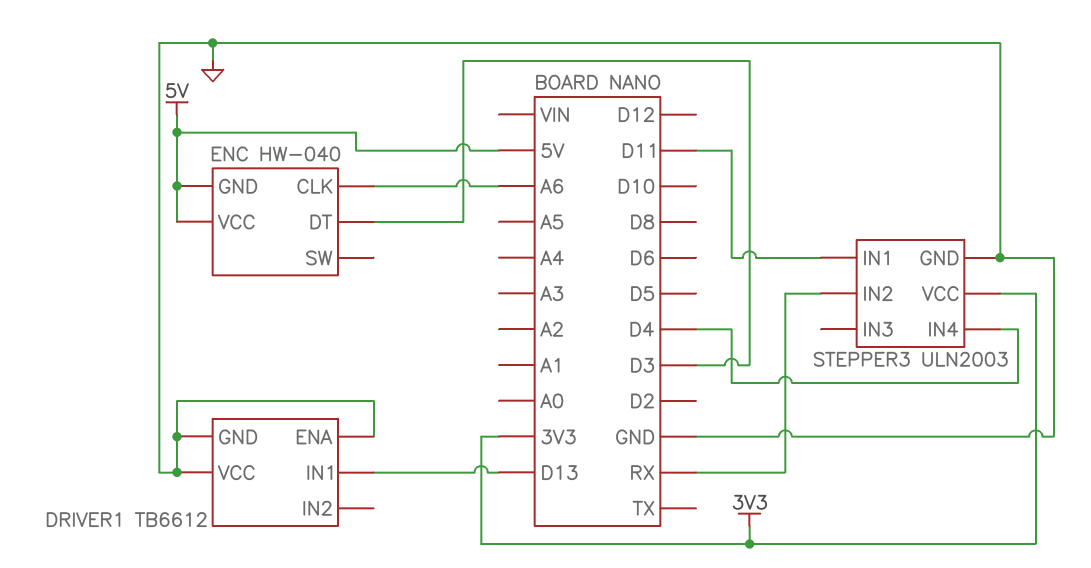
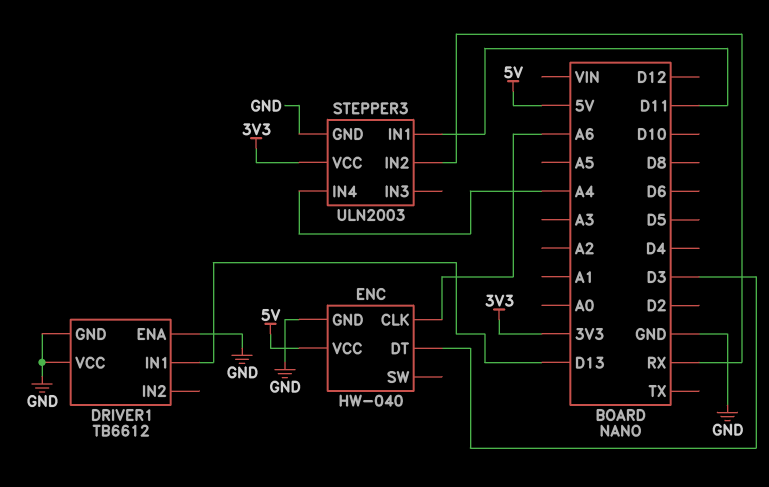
ENC pin GND: 5V -> GND
STEPPER3 pin IN4: D4 -> A4

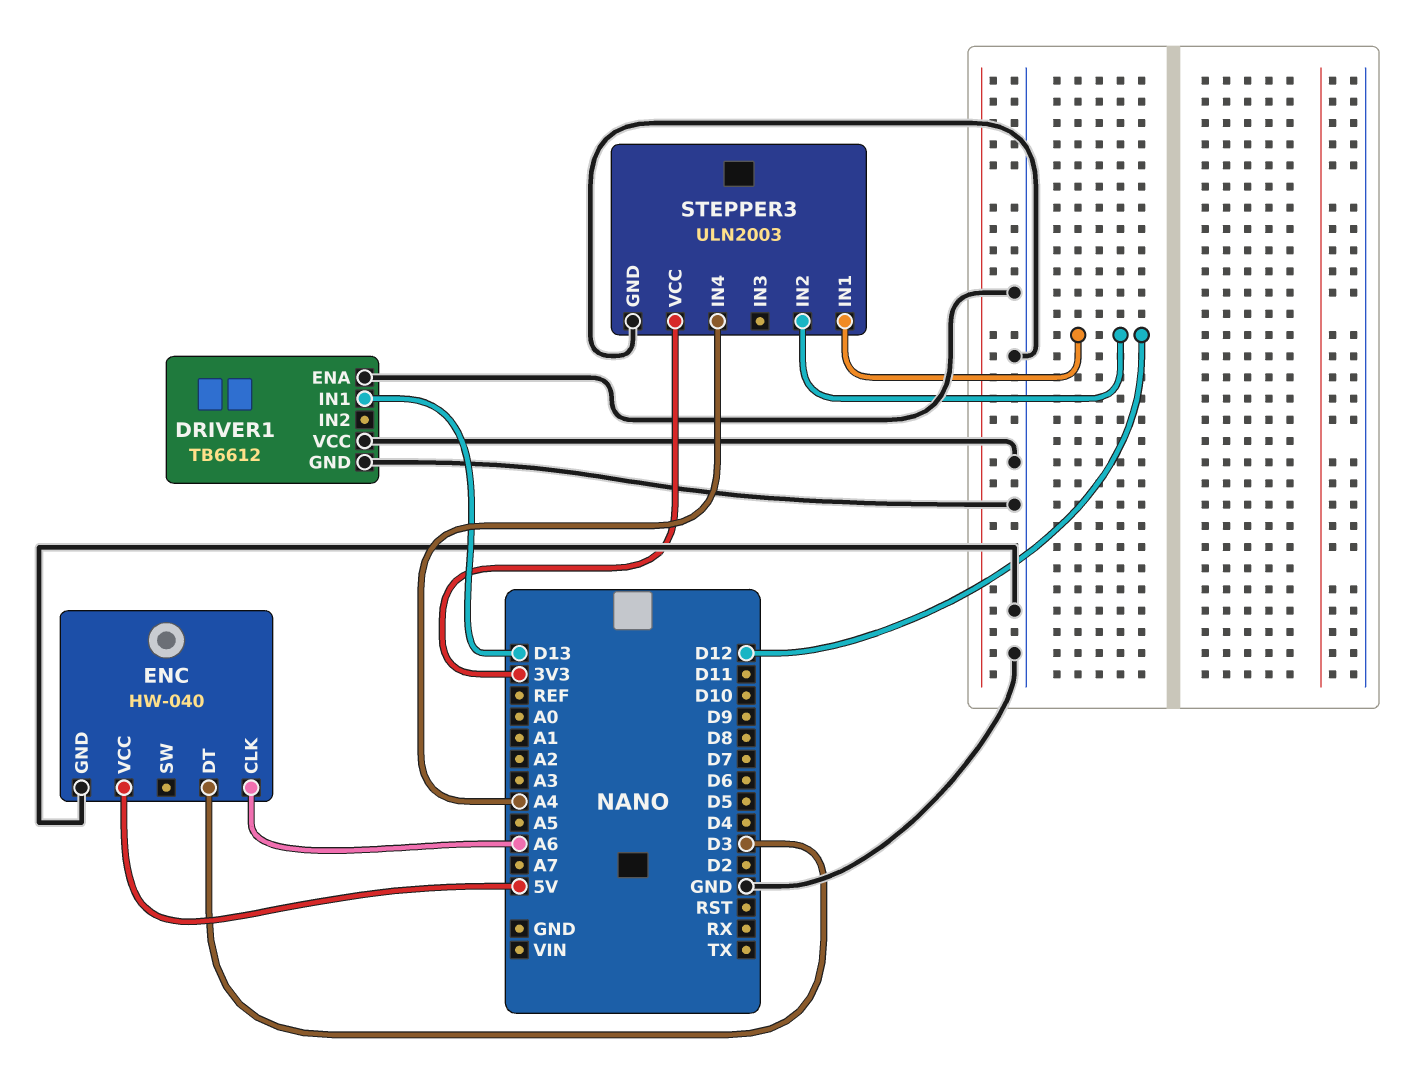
STEPPER3 pin IN1: D11 -> D12
STEPPER3 pin IN2: RX -> D12

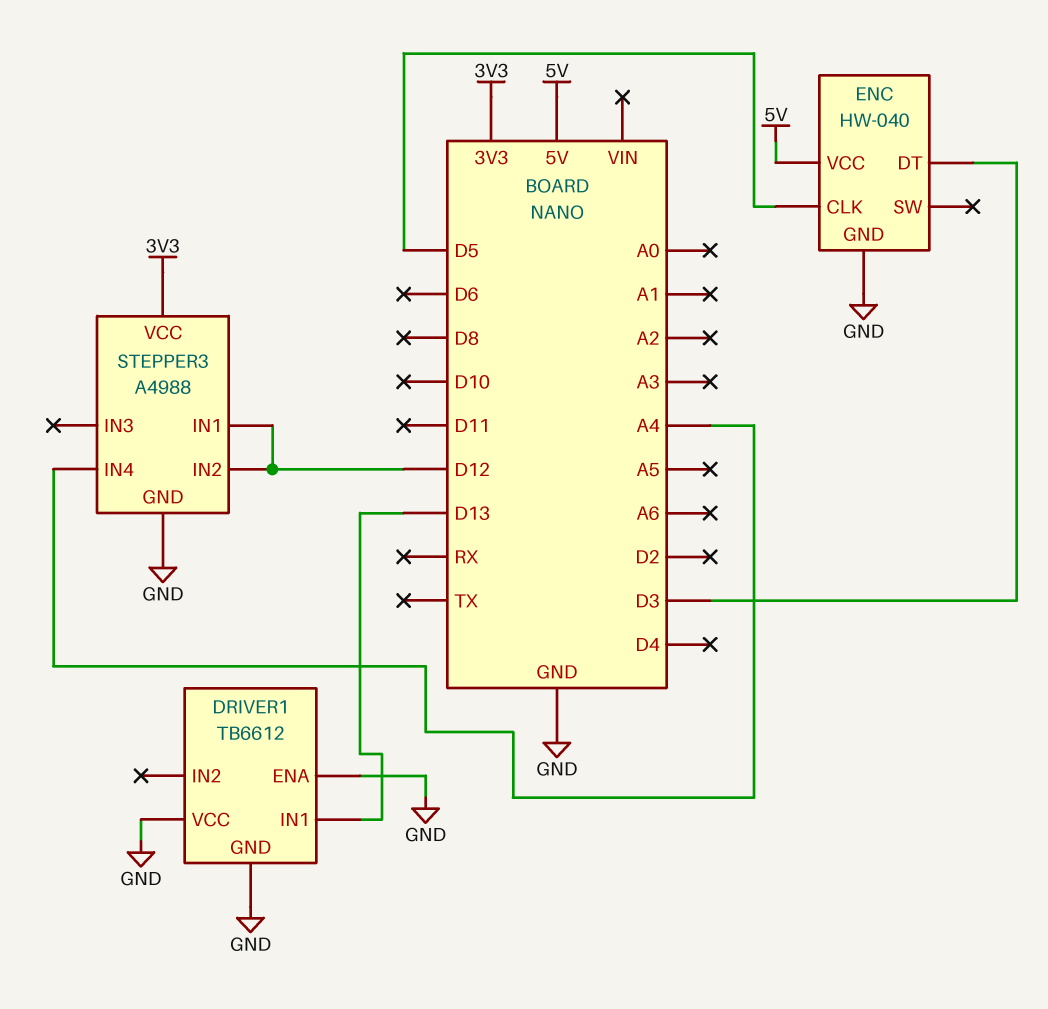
ENC pin CLK: A6 -> D5
STEPPER3: ULN2003 -> A4988

